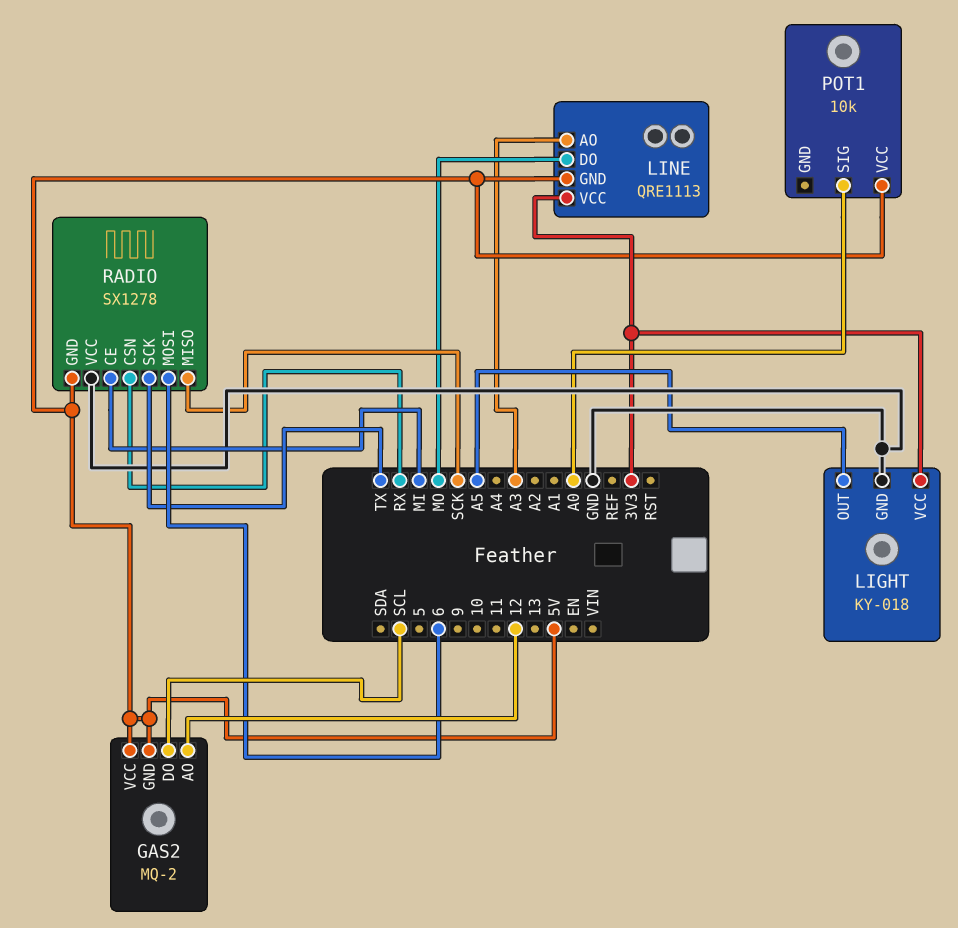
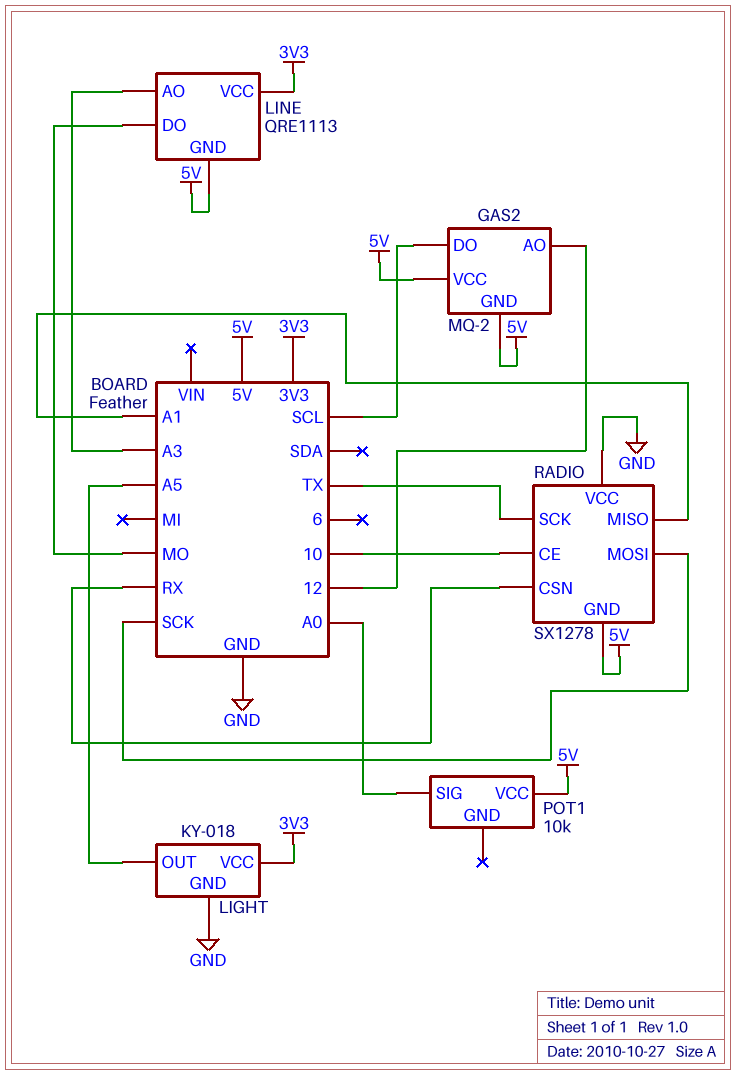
RADIO pin CE: MI -> 10
RADIO pin MISO: SCK -> A1
RADIO pin MOSI: 6 -> SCK

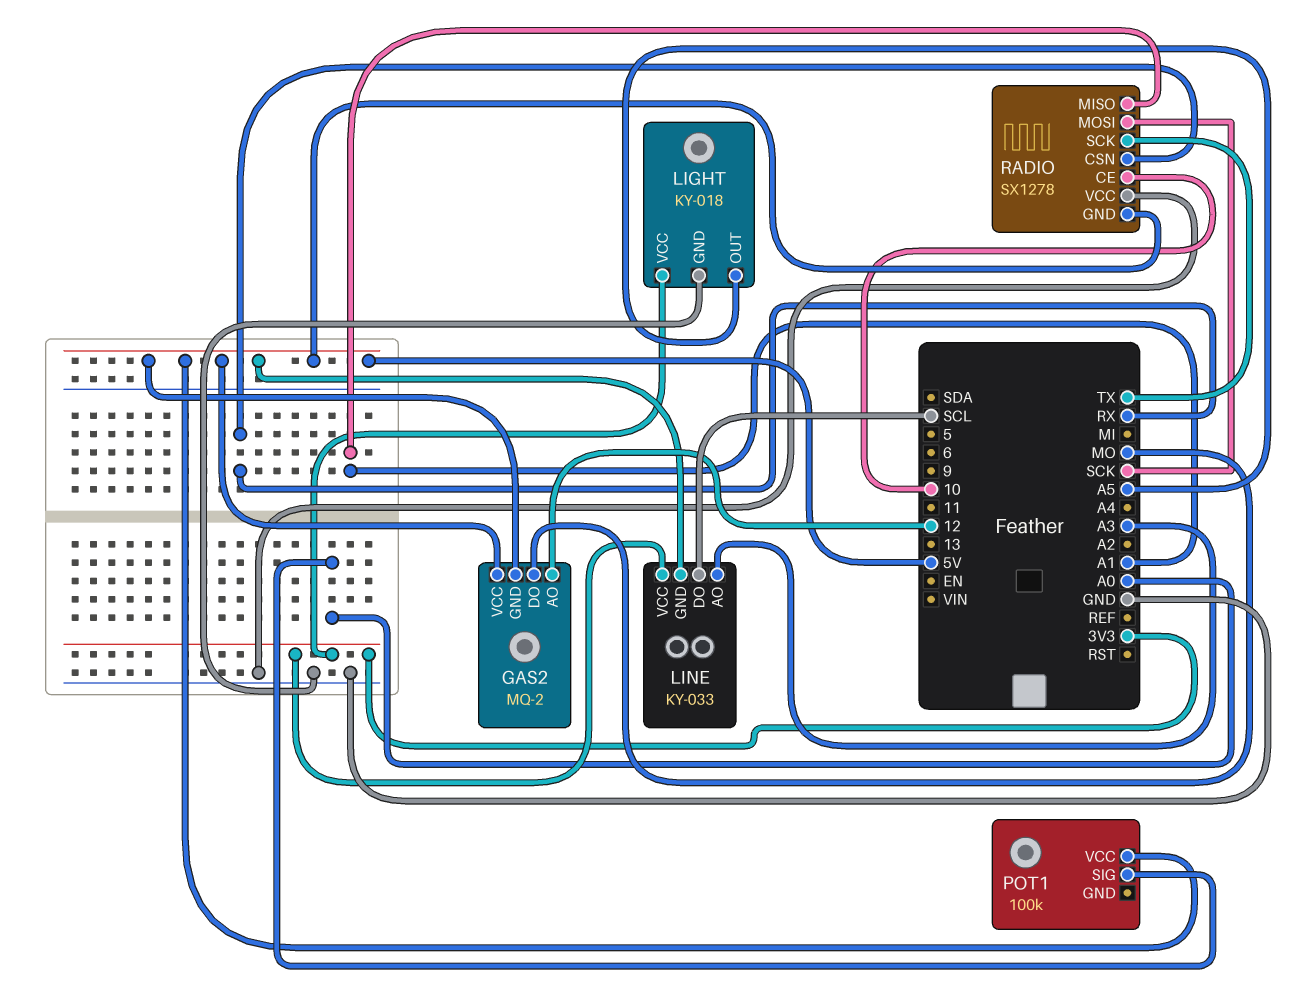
GAS2 pin DO: SCL -> MO
LINE: QRE1113 -> KY-033
LINE pin DO: MO -> SCL
POT1: 10k -> 100k

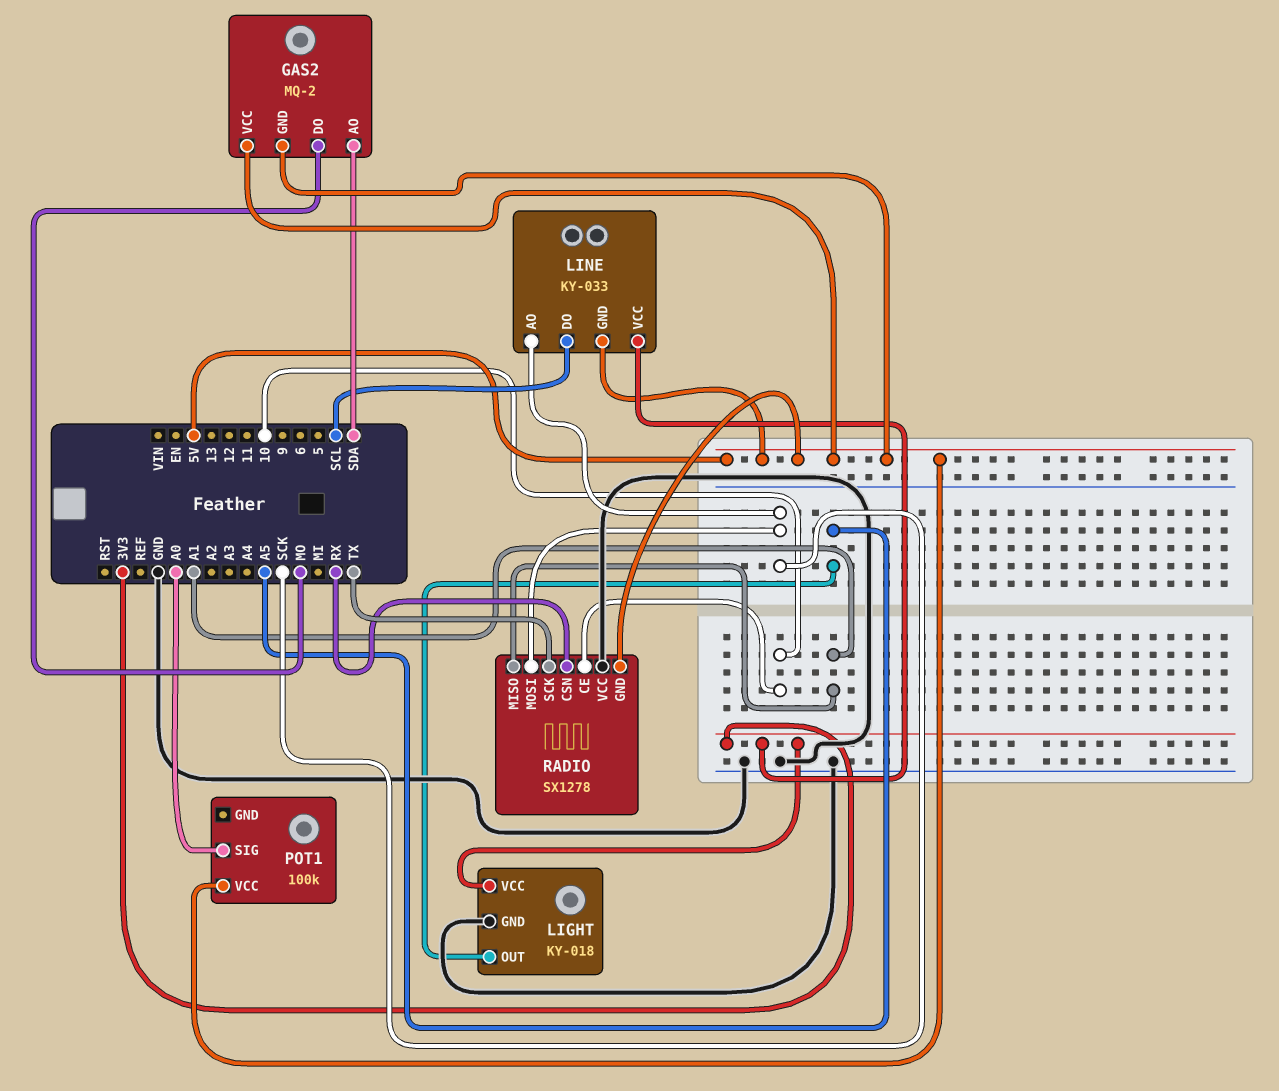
GAS2 pin AO: 12 -> SDA
LINE pin AO: A3 -> SCK

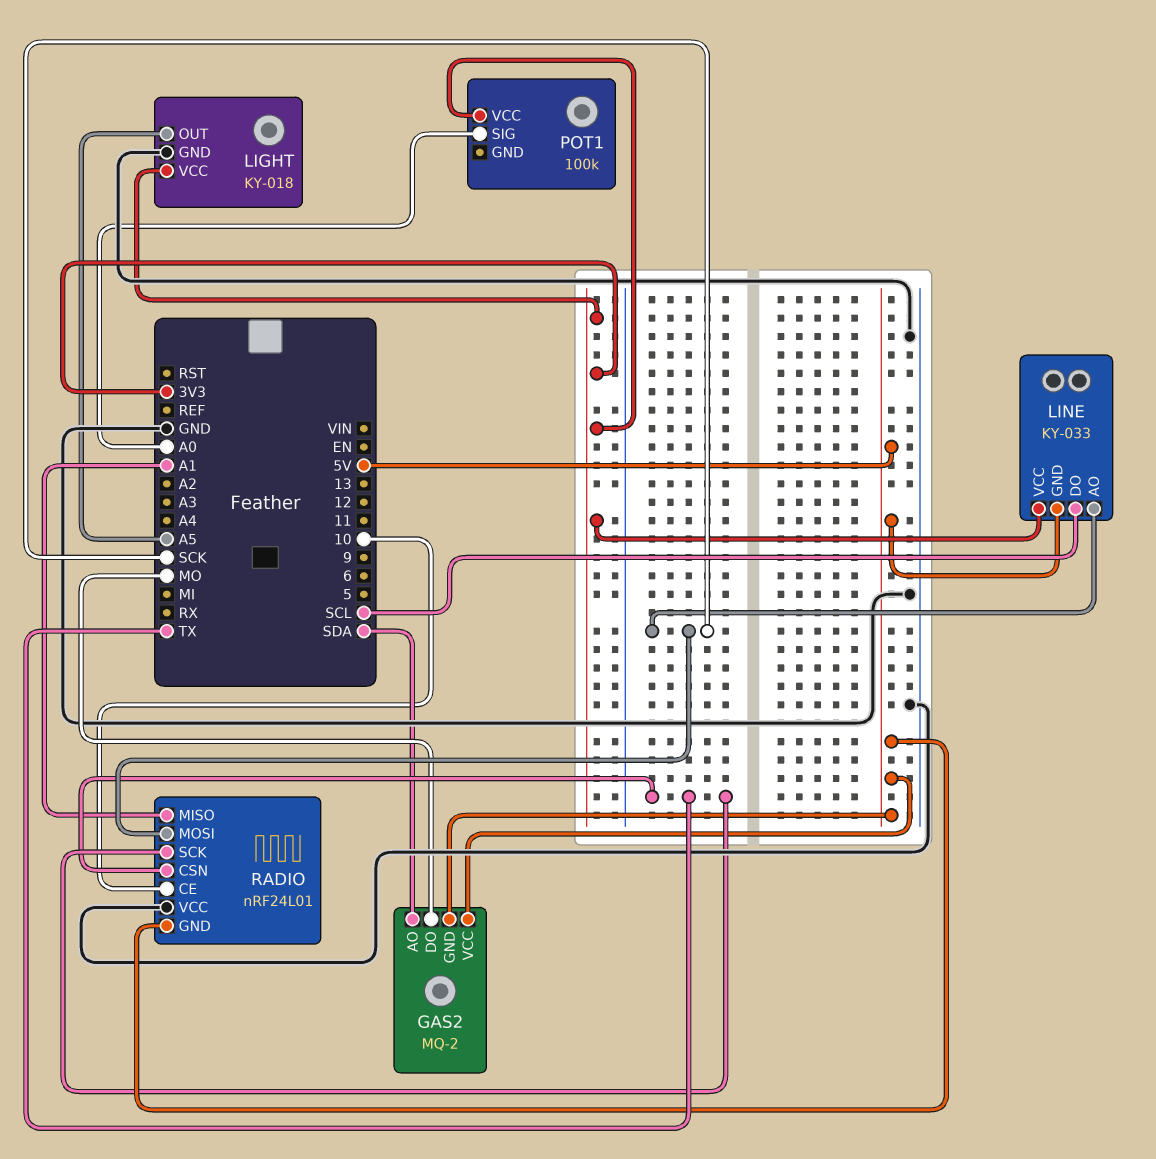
POT1 pin VCC: 5V -> 3V3
RADIO: SX1278 -> nRF24L01
RADIO pin CSN: RX -> TX

